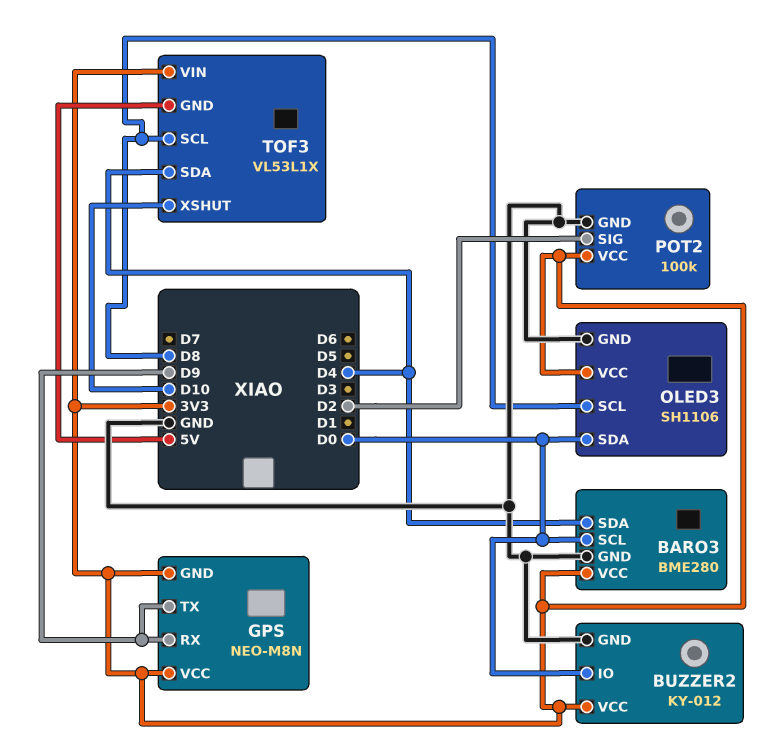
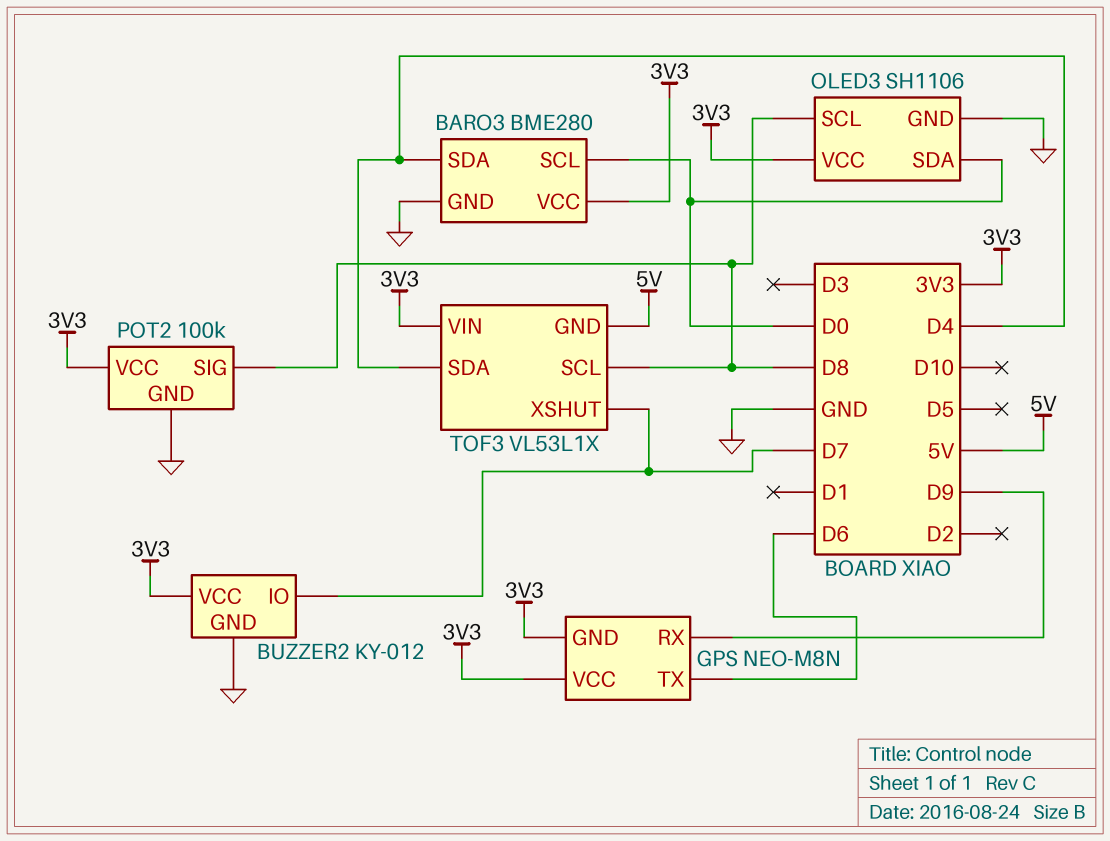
BUZZER2 pin IO: D0 -> D7
GPS pin TX: D9 -> D6
POT2 pin SIG: D2 -> D8
TOF3 pin XSHUT: D10 -> D7

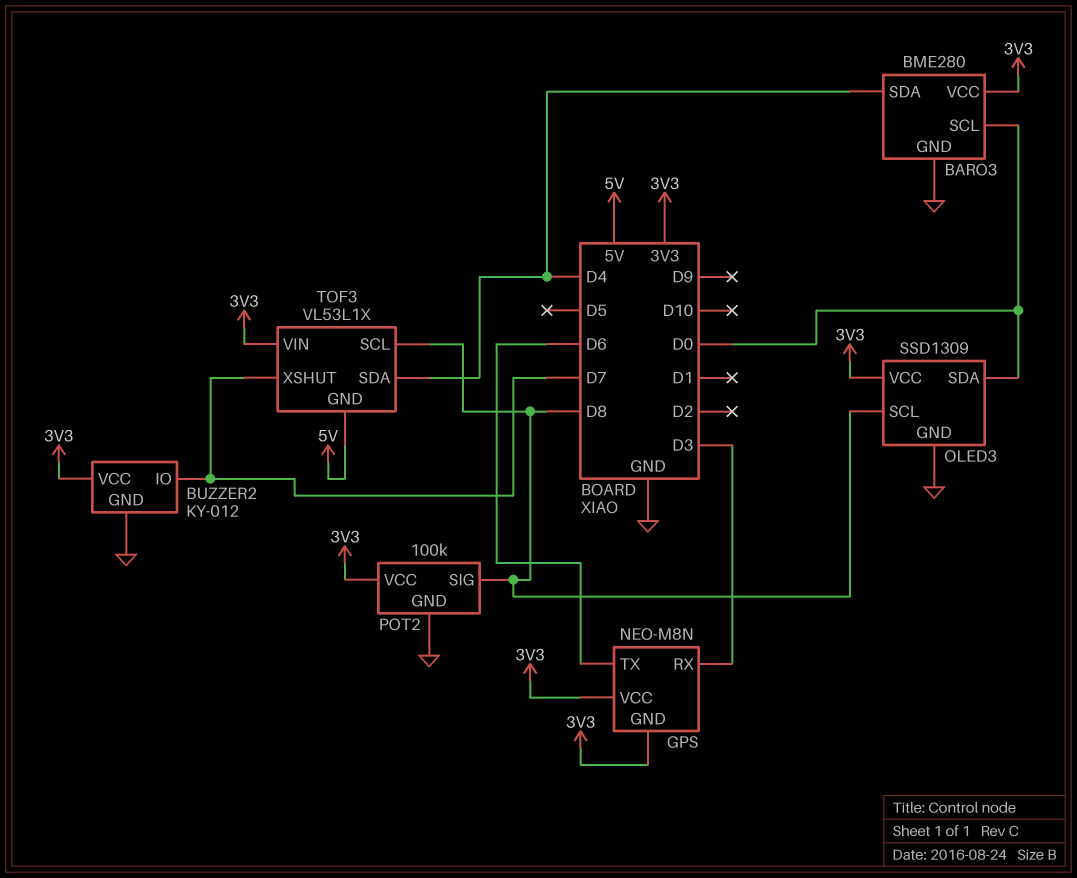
GPS pin RX: D9 -> D3
OLED3: SH1106 -> SSD1309

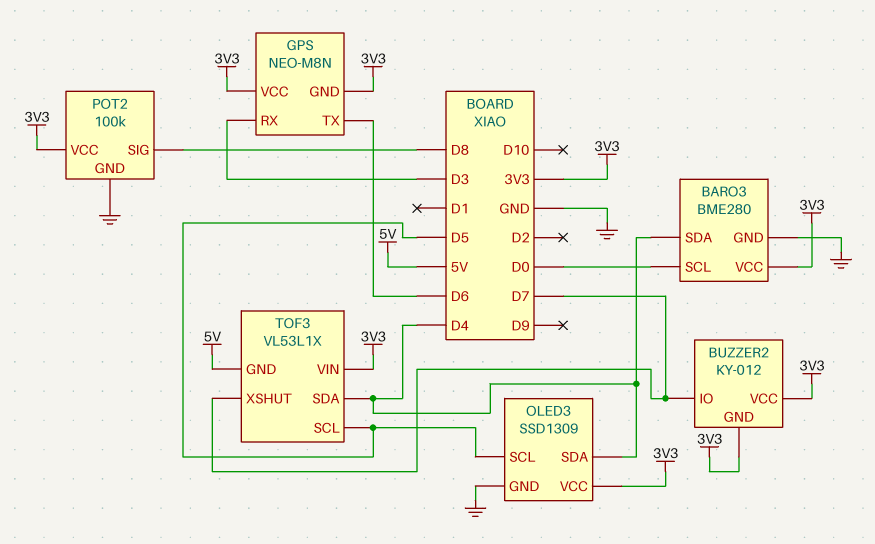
BUZZER2 pin GND: GND -> 3V3
OLED3 pin SCL: D8 -> D5
OLED3 pin SDA: D0 -> D4
TOF3 pin SCL: D8 -> D5

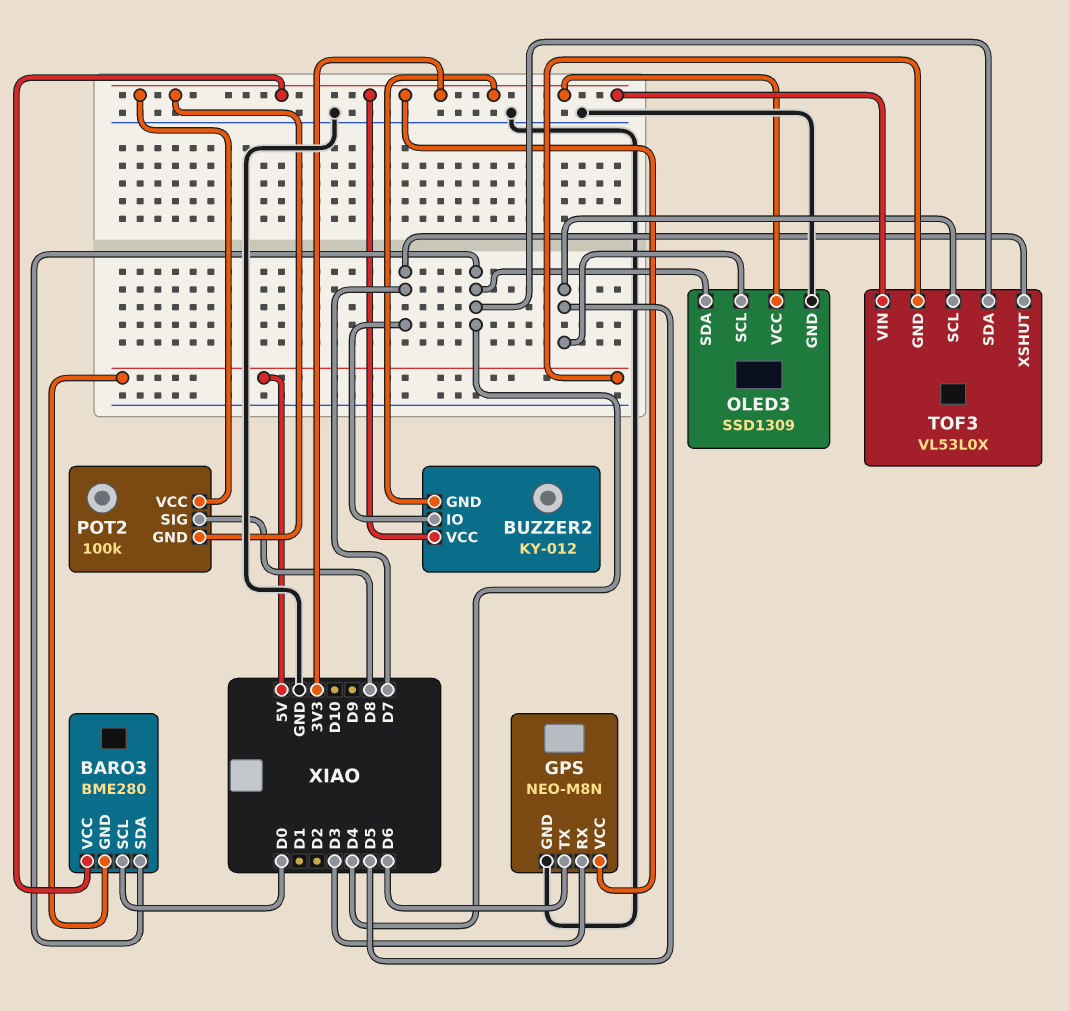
BARO3 pin GND: GND -> 5V
GPS pin GND: 3V3 -> GND
POT2 pin GND: GND -> 3V3
TOF3: VL53L1X -> VL53L0X

